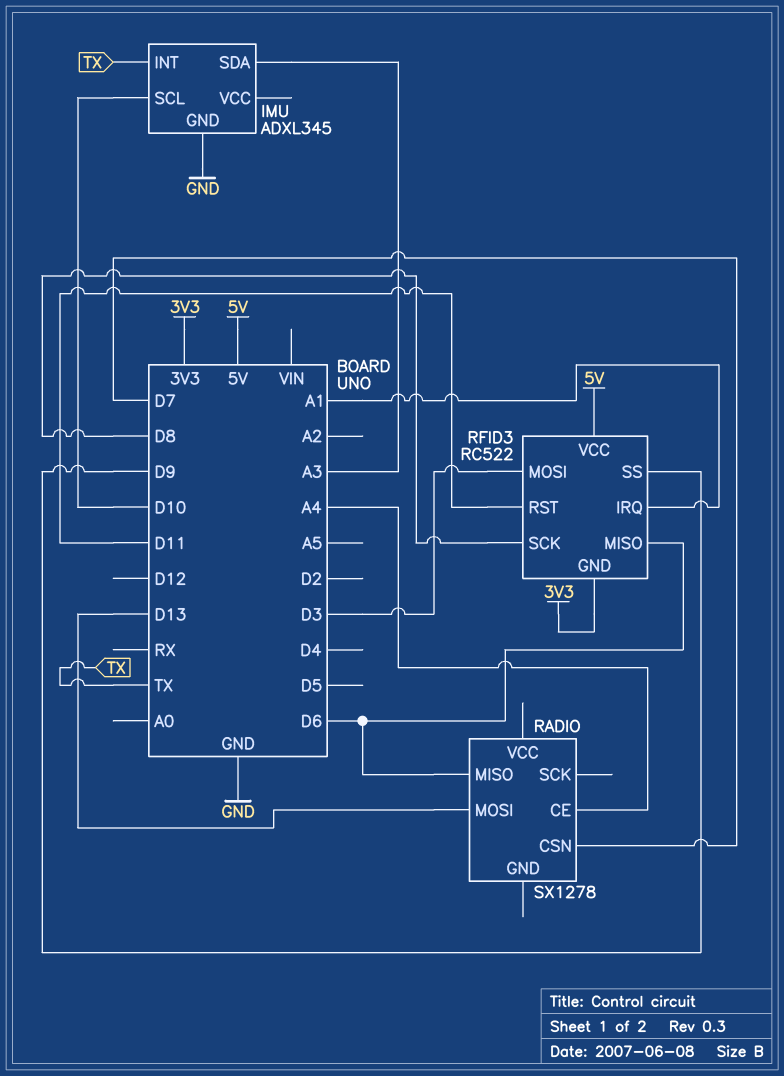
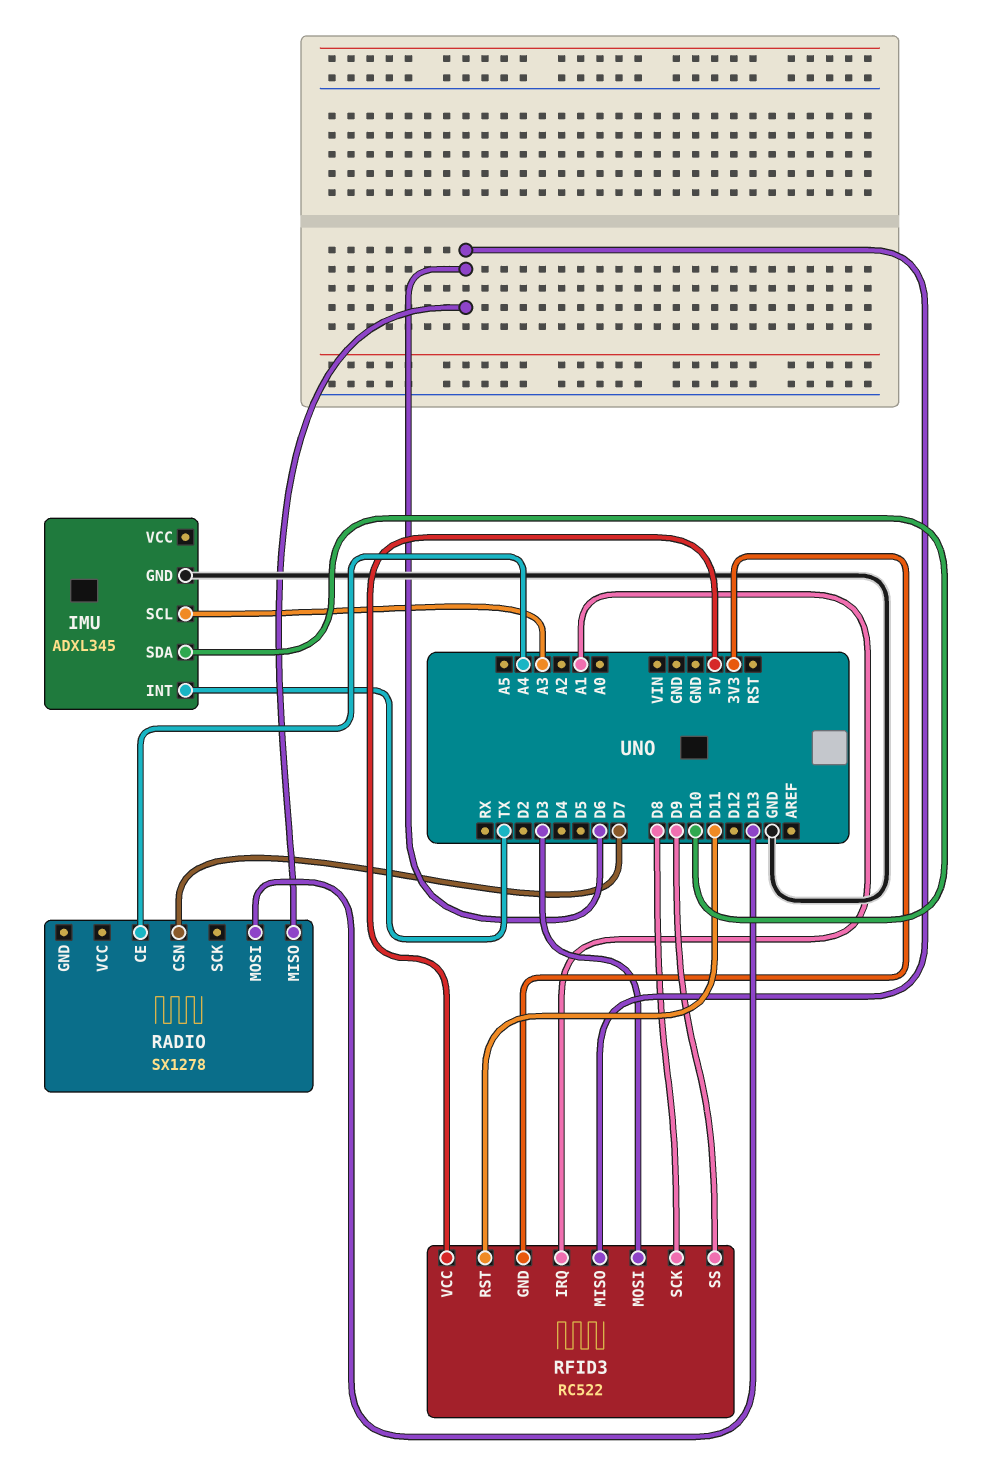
IMU pin SCL: D10 -> A3
IMU pin SDA: A3 -> D10

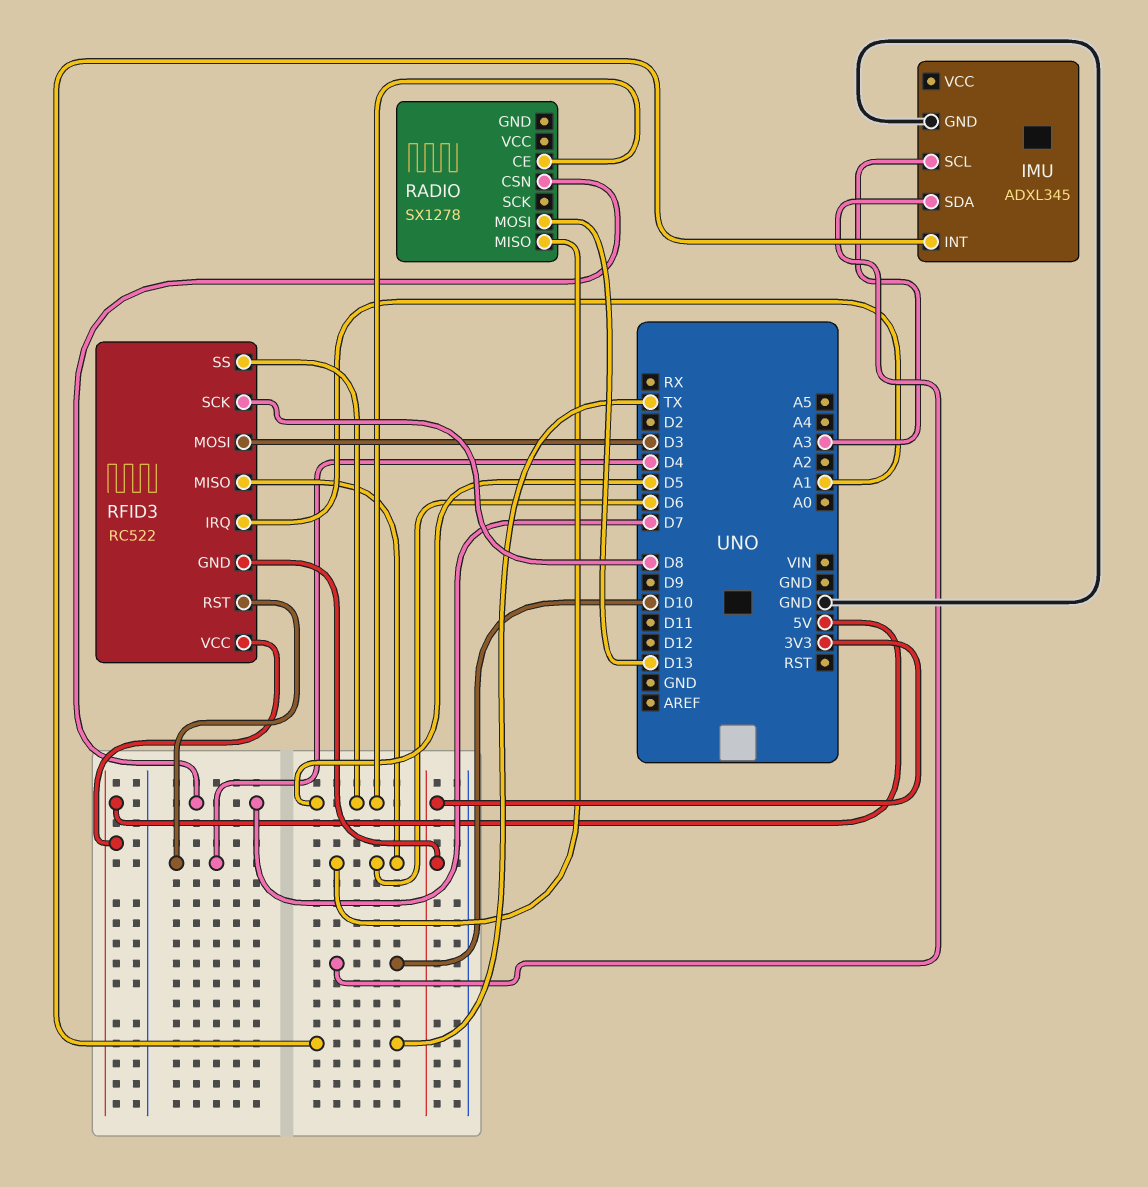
RADIO pin CE: A4 -> D5
RFID3 pin RST: D11 -> D4
RFID3 pin SS: D9 -> D5

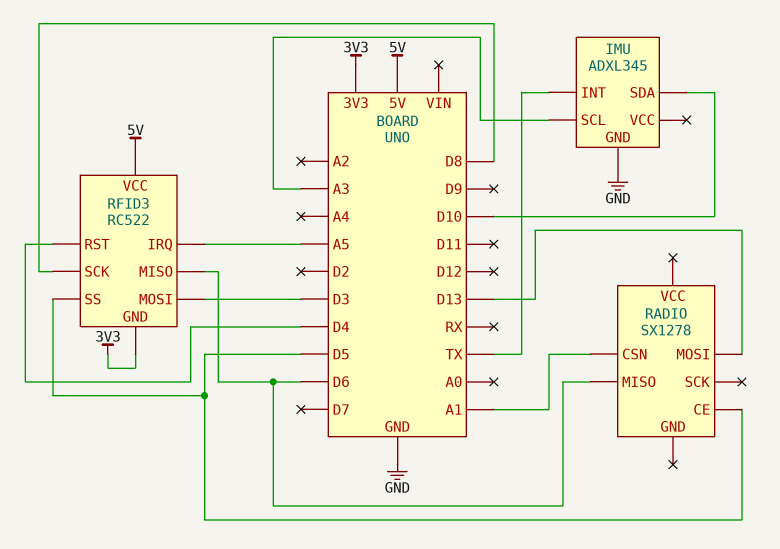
RADIO pin CSN: D7 -> A1
RFID3 pin IRQ: A1 -> A5

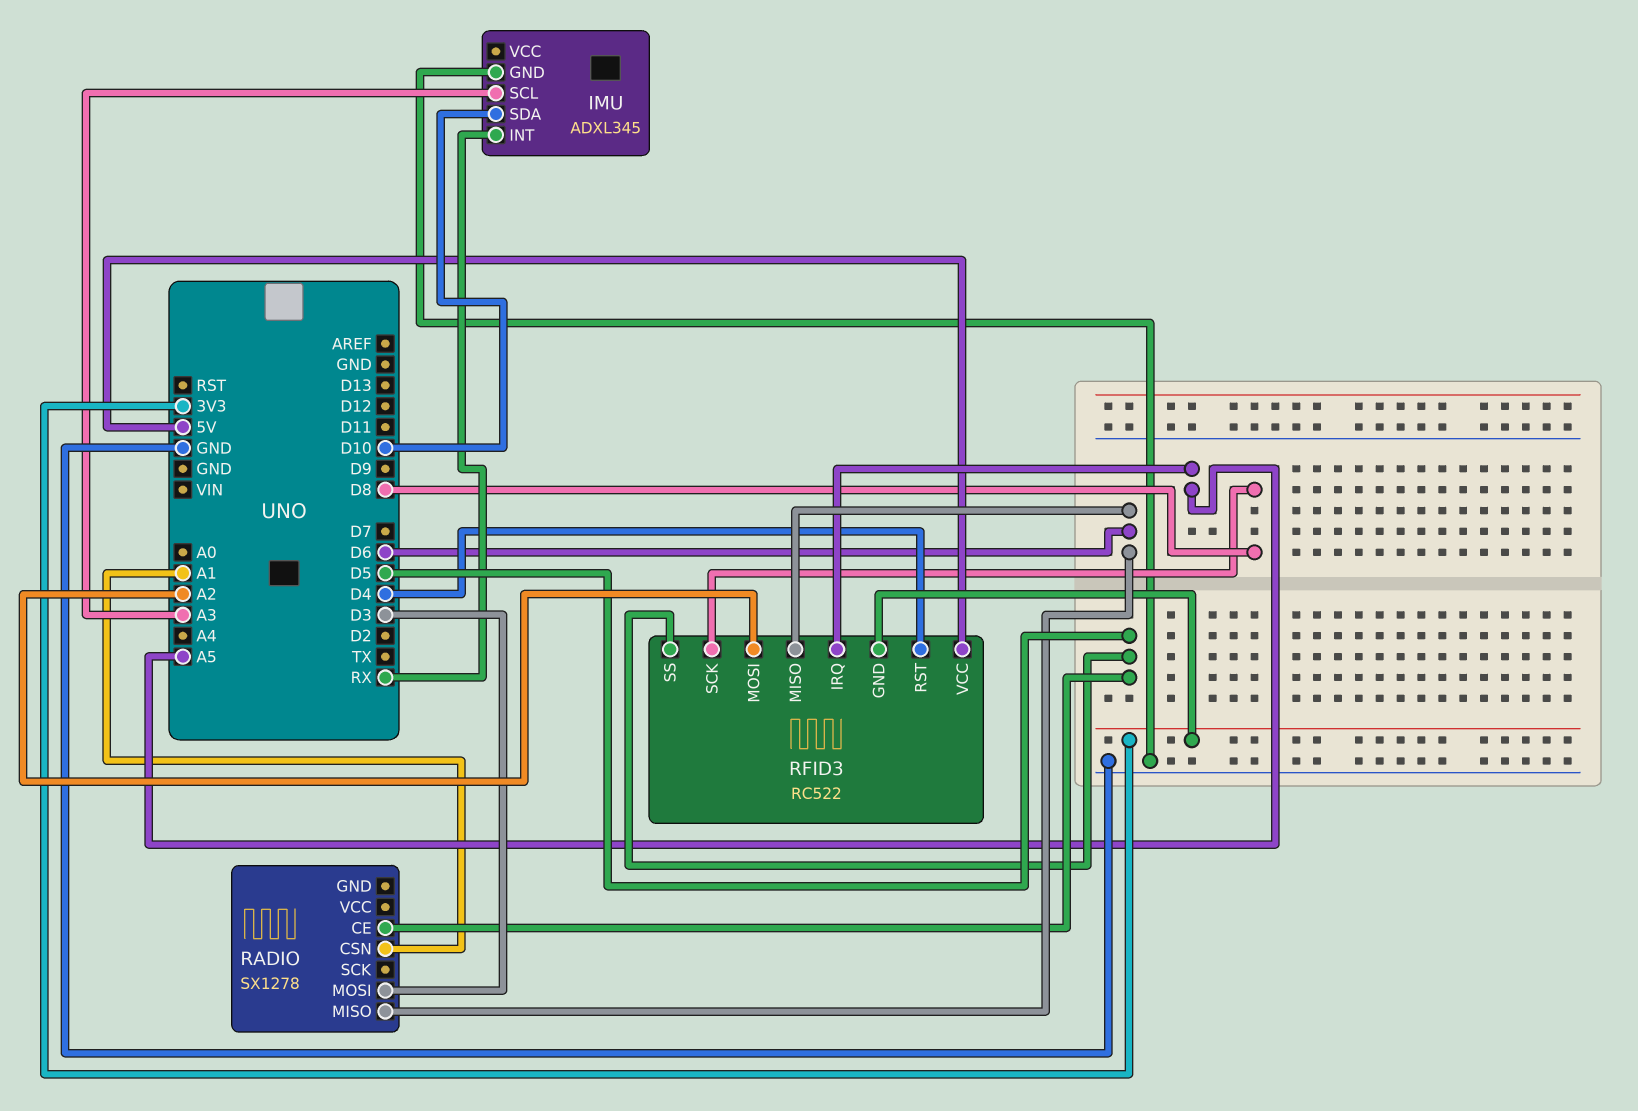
IMU pin INT: TX -> RX
RADIO pin MOSI: D13 -> D3
RFID3 pin MOSI: D3 -> A2

